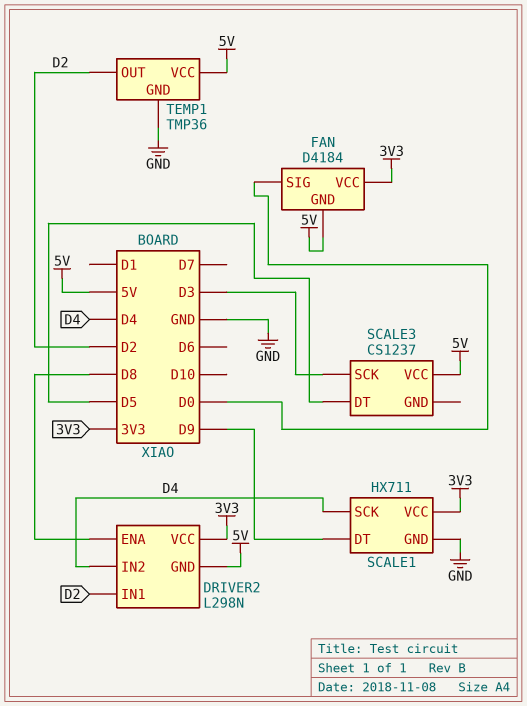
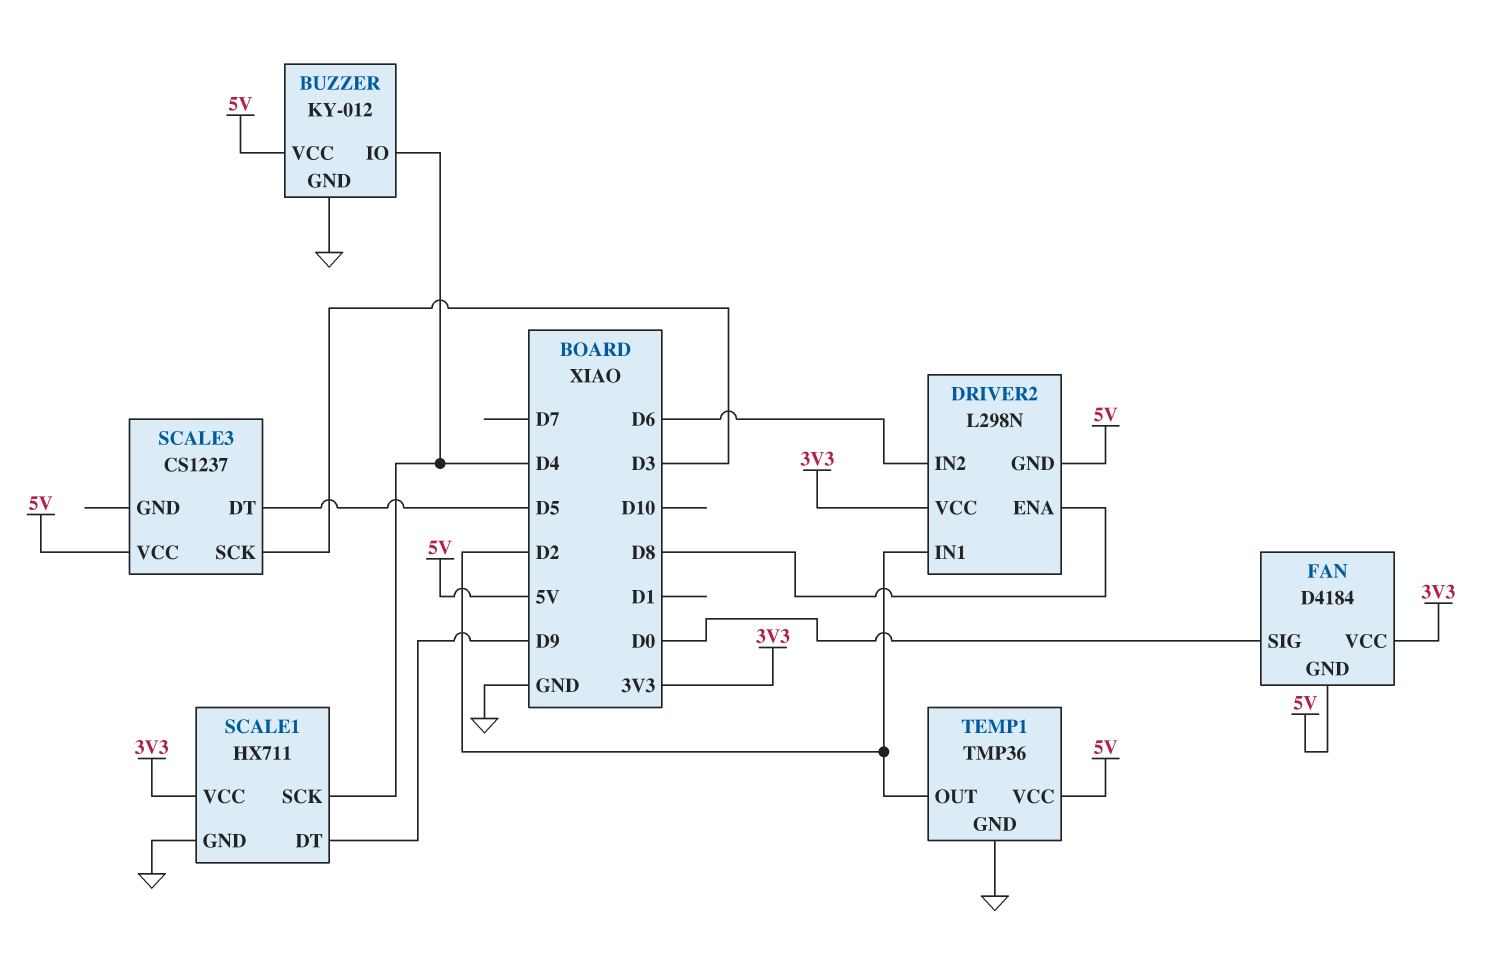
BUZZER: none -> KY-012
BUZZER pin GND: none -> GND
BUZZER pin IO: none -> D4
BUZZER pin VCC: none -> 5V
DRIVER2 pin IN2: D4 -> D6

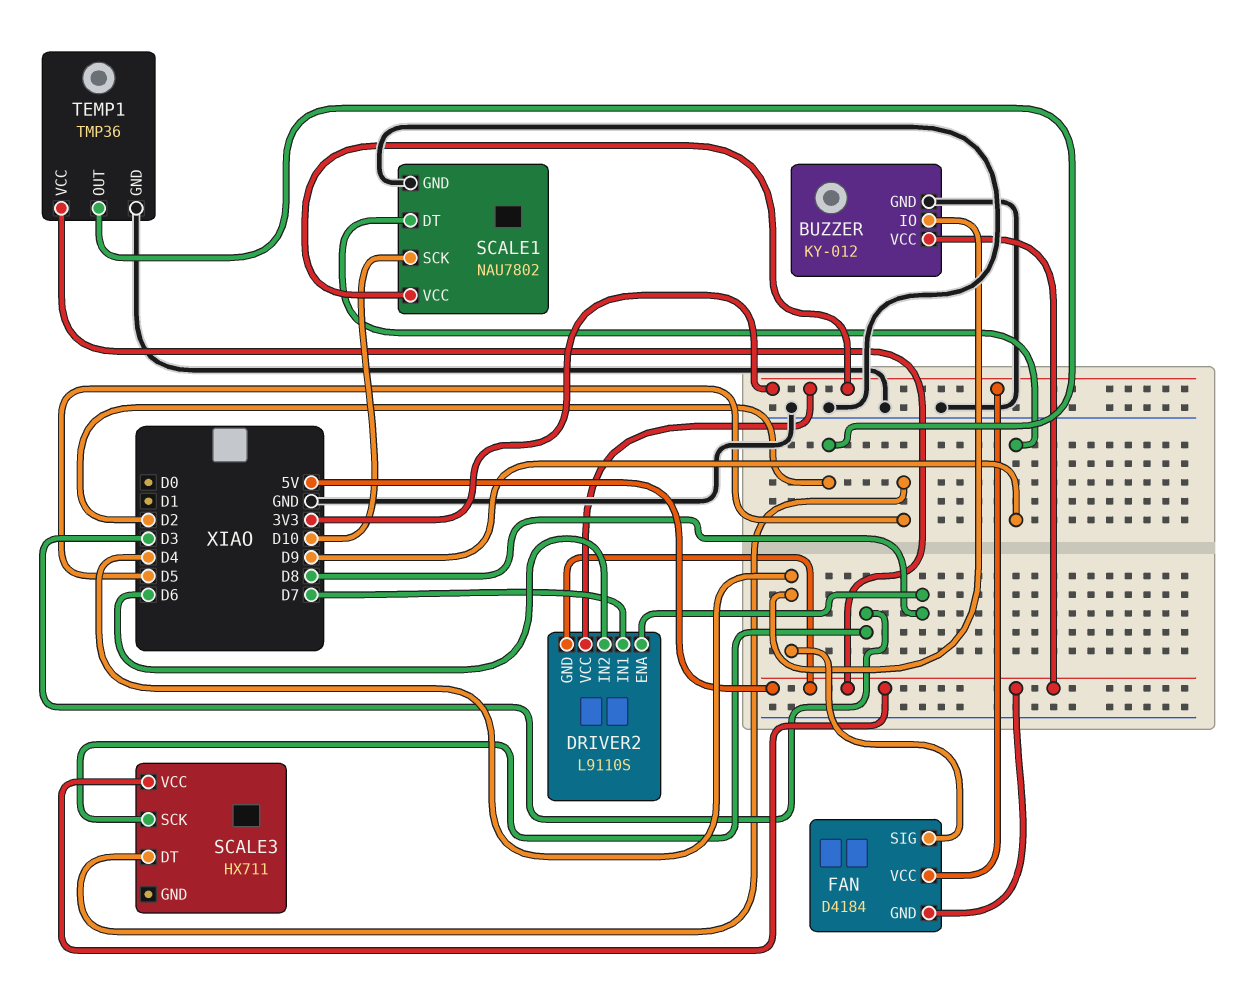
DRIVER2: L298N -> L9110S
DRIVER2 pin IN1: D2 -> D7
FAN pin SIG: D0 -> D4
SCALE1: HX711 -> NAU7802
SCALE1 pin SCK: D4 -> D10
SCALE3: CS1237 -> HX711

